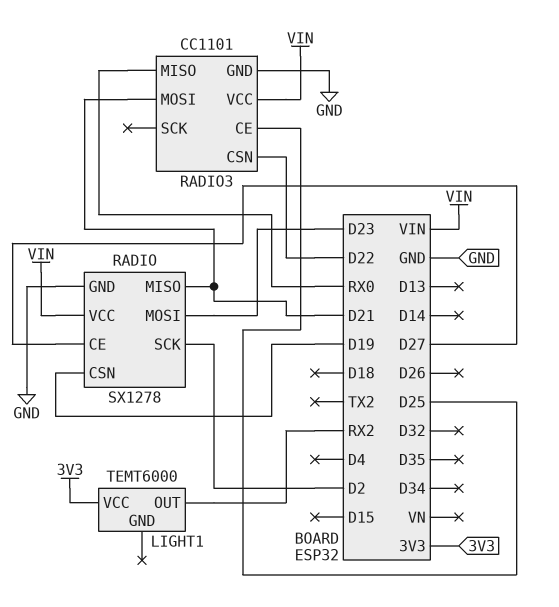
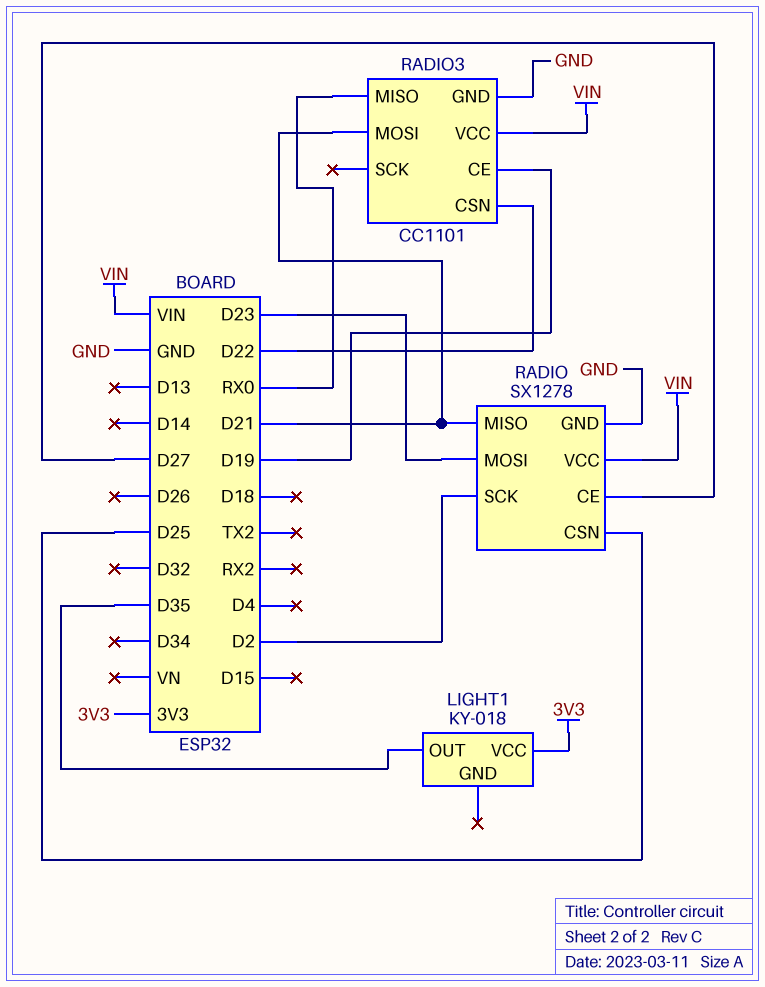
LIGHT1: TEMT6000 -> KY-018
LIGHT1 pin OUT: RX2 -> D35
RADIO pin CSN: D19 -> D25
RADIO3 pin CE: D25 -> D19

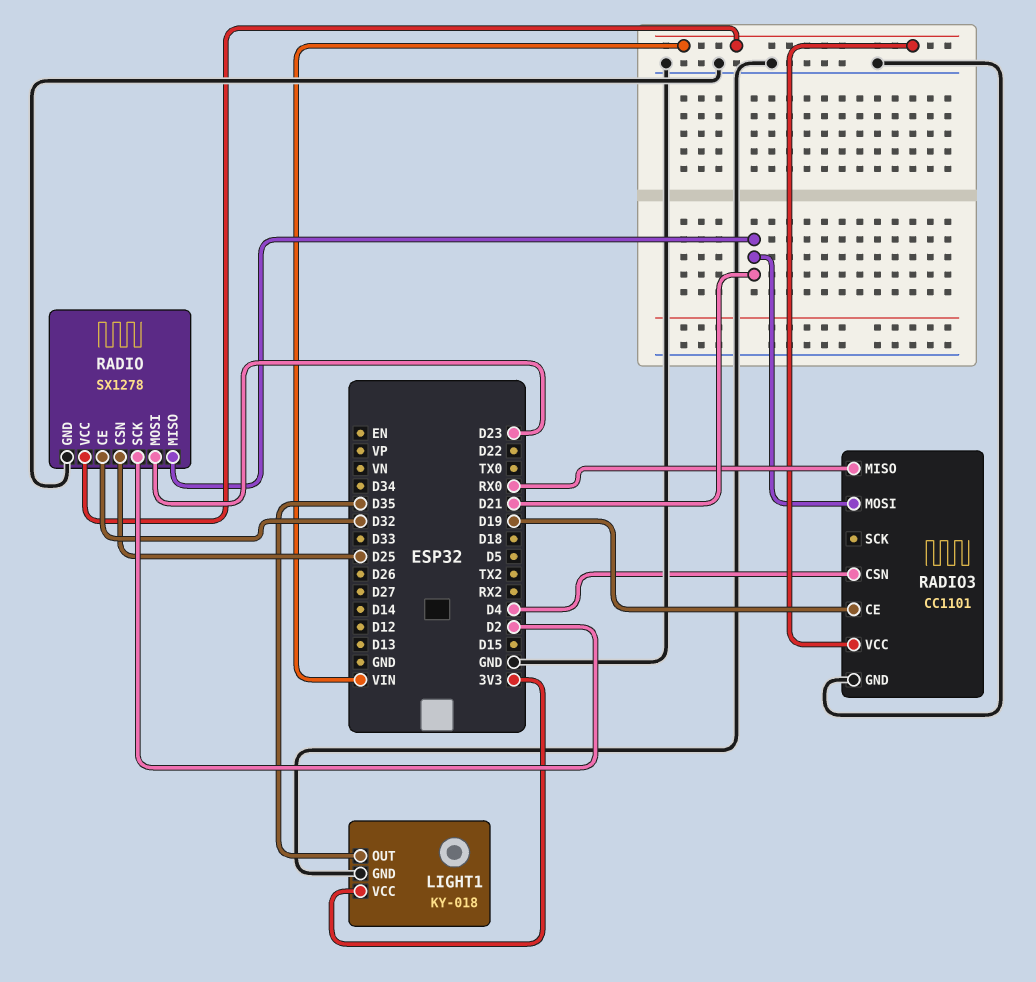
LIGHT1 pin GND: none -> GND
RADIO pin CE: D27 -> D32
RADIO3 pin CSN: D22 -> D4

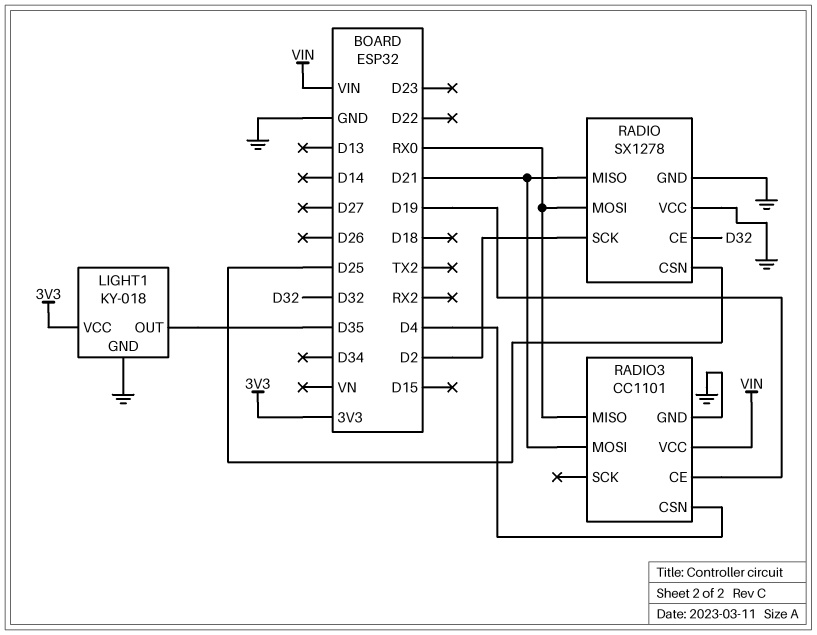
RADIO pin MOSI: D23 -> RX0
RADIO pin VCC: VIN -> GND

